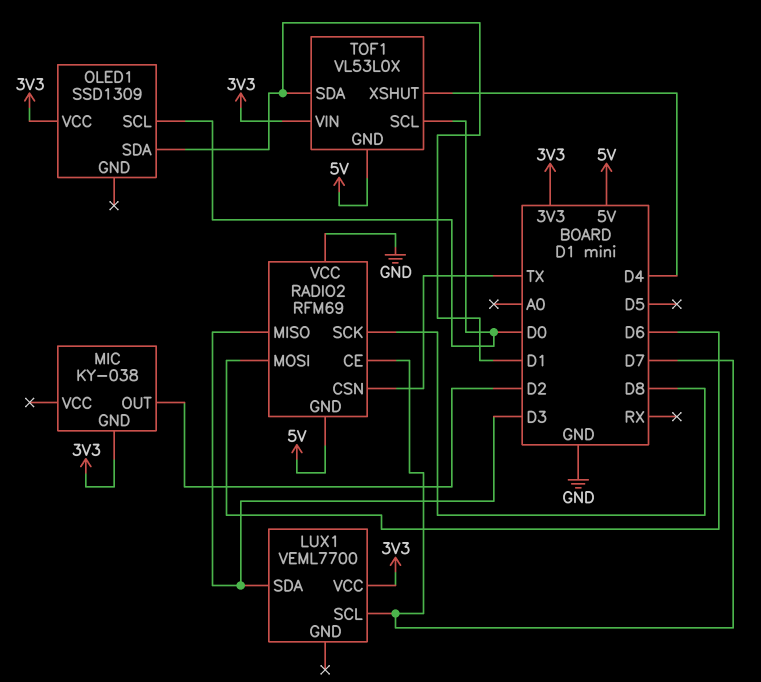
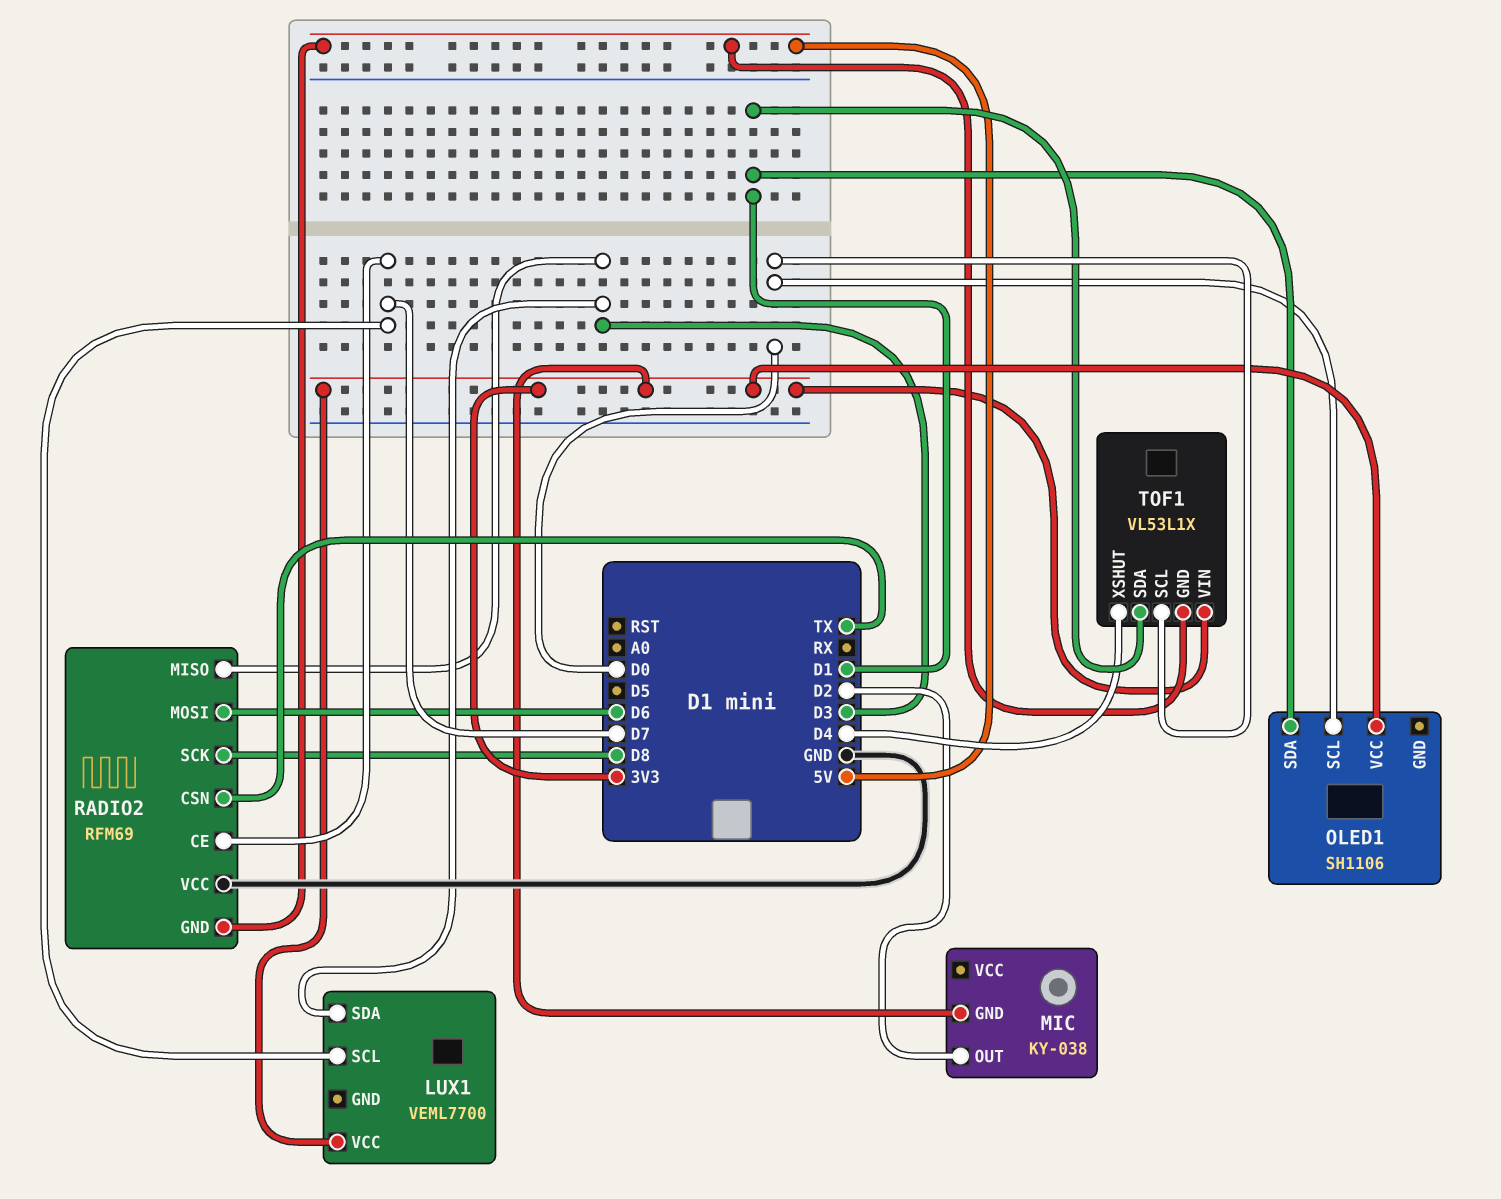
OLED1: SSD1309 -> SH1106
TOF1: VL53L0X -> VL53L1X

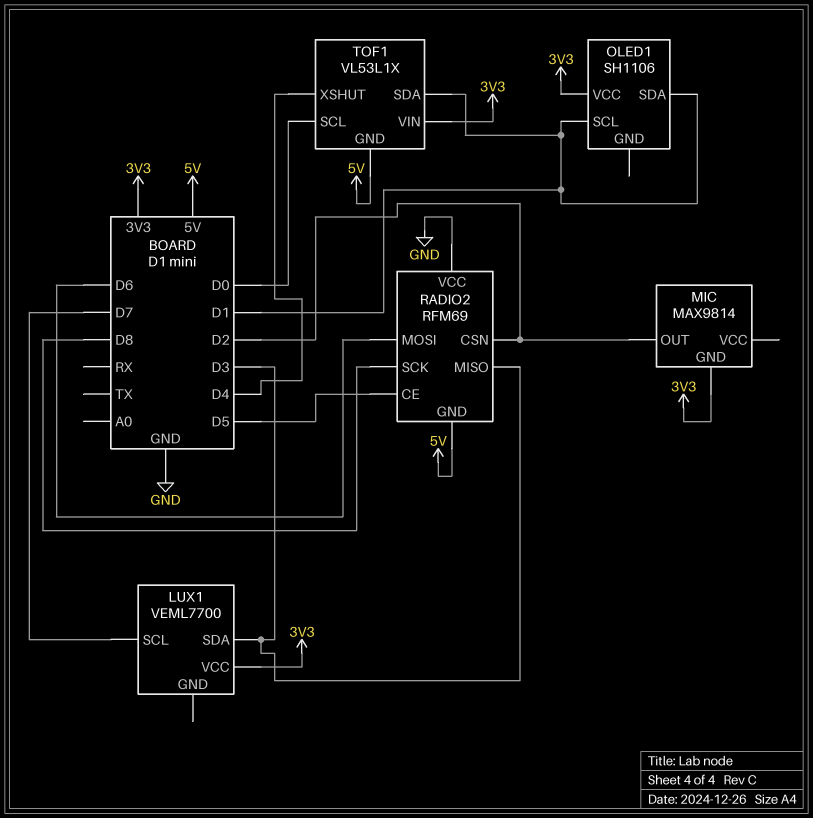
MIC: KY-038 -> MAX9814
OLED1 pin SCL: D0 -> D1
RADIO2 pin CE: D7 -> D5
RADIO2 pin CSN: TX -> D2

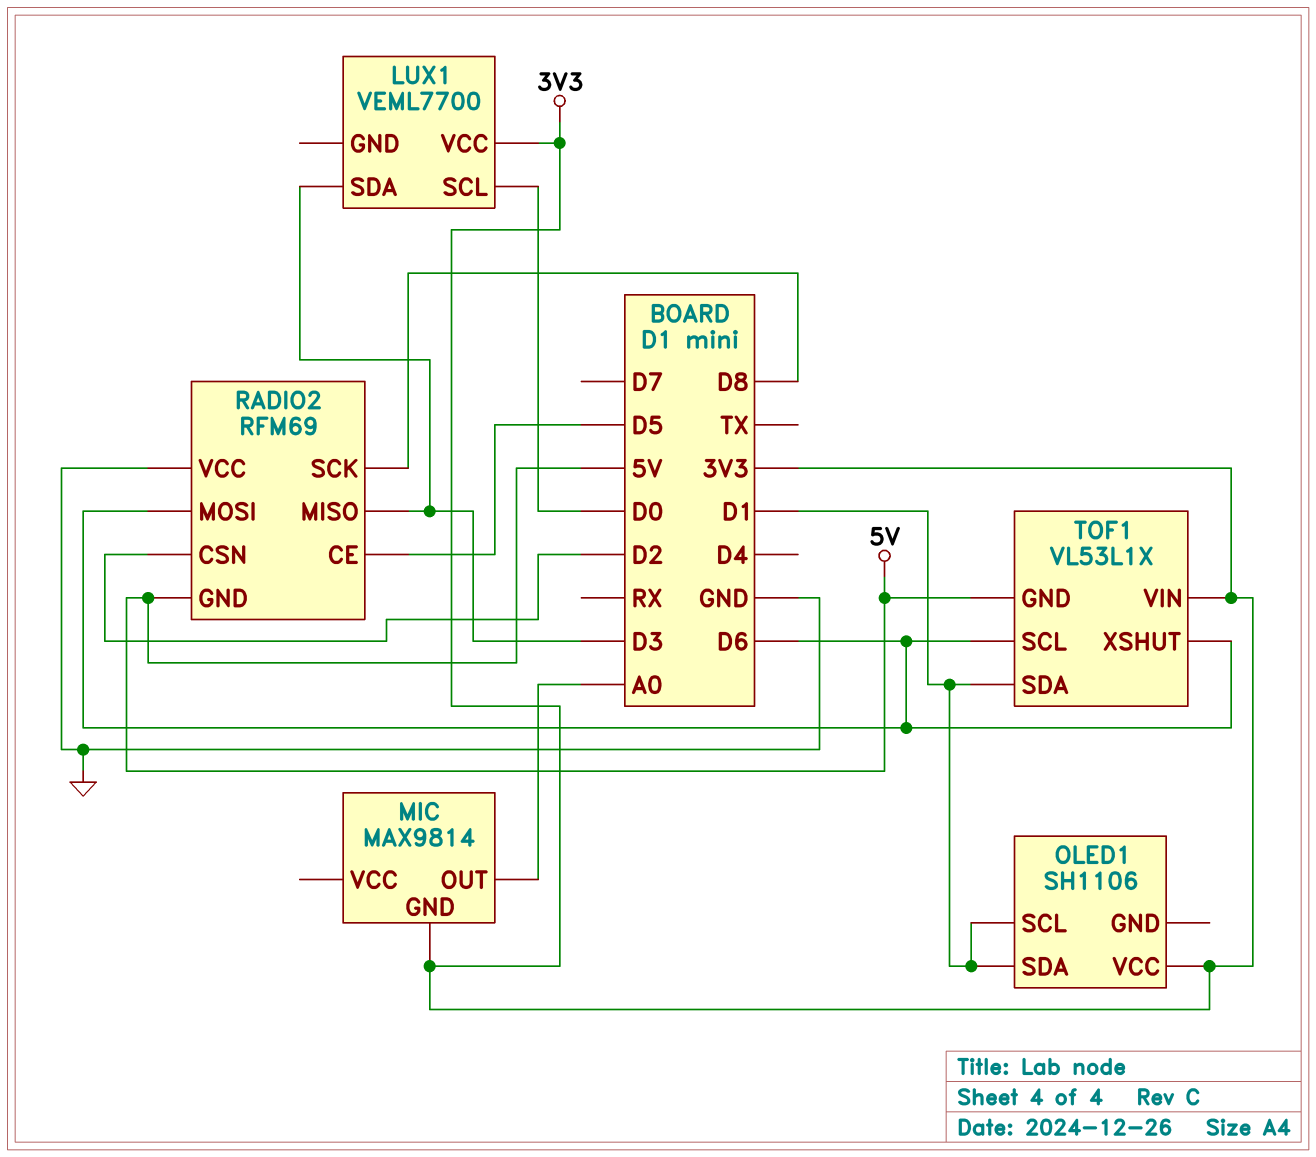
LUX1 pin SCL: D7 -> D0
MIC pin OUT: D2 -> A0
TOF1 pin SCL: D0 -> D6
TOF1 pin XSHUT: D4 -> D6

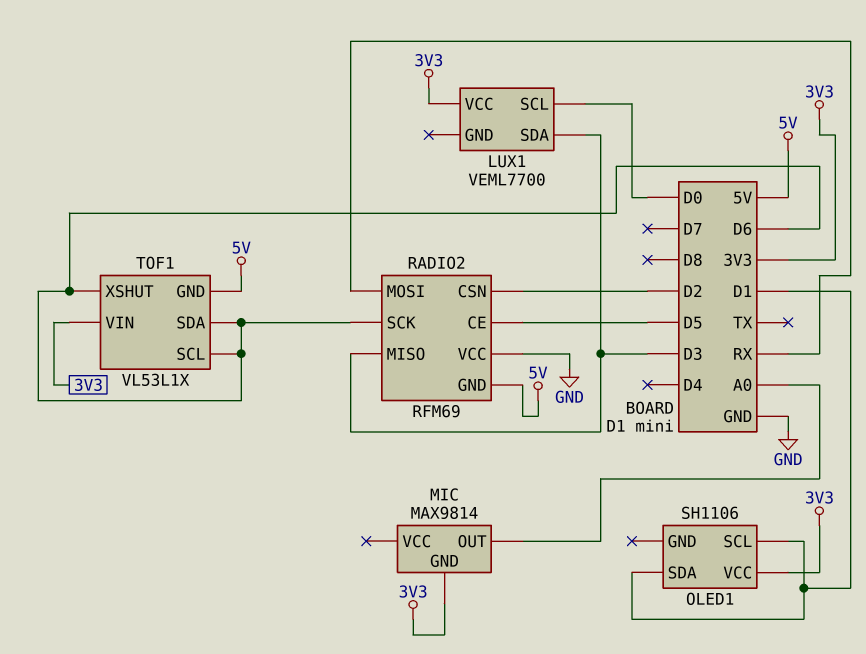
RADIO2 pin MOSI: D6 -> RX
RADIO2 pin SCK: D8 -> D6
TOF1 pin SDA: D1 -> D6

